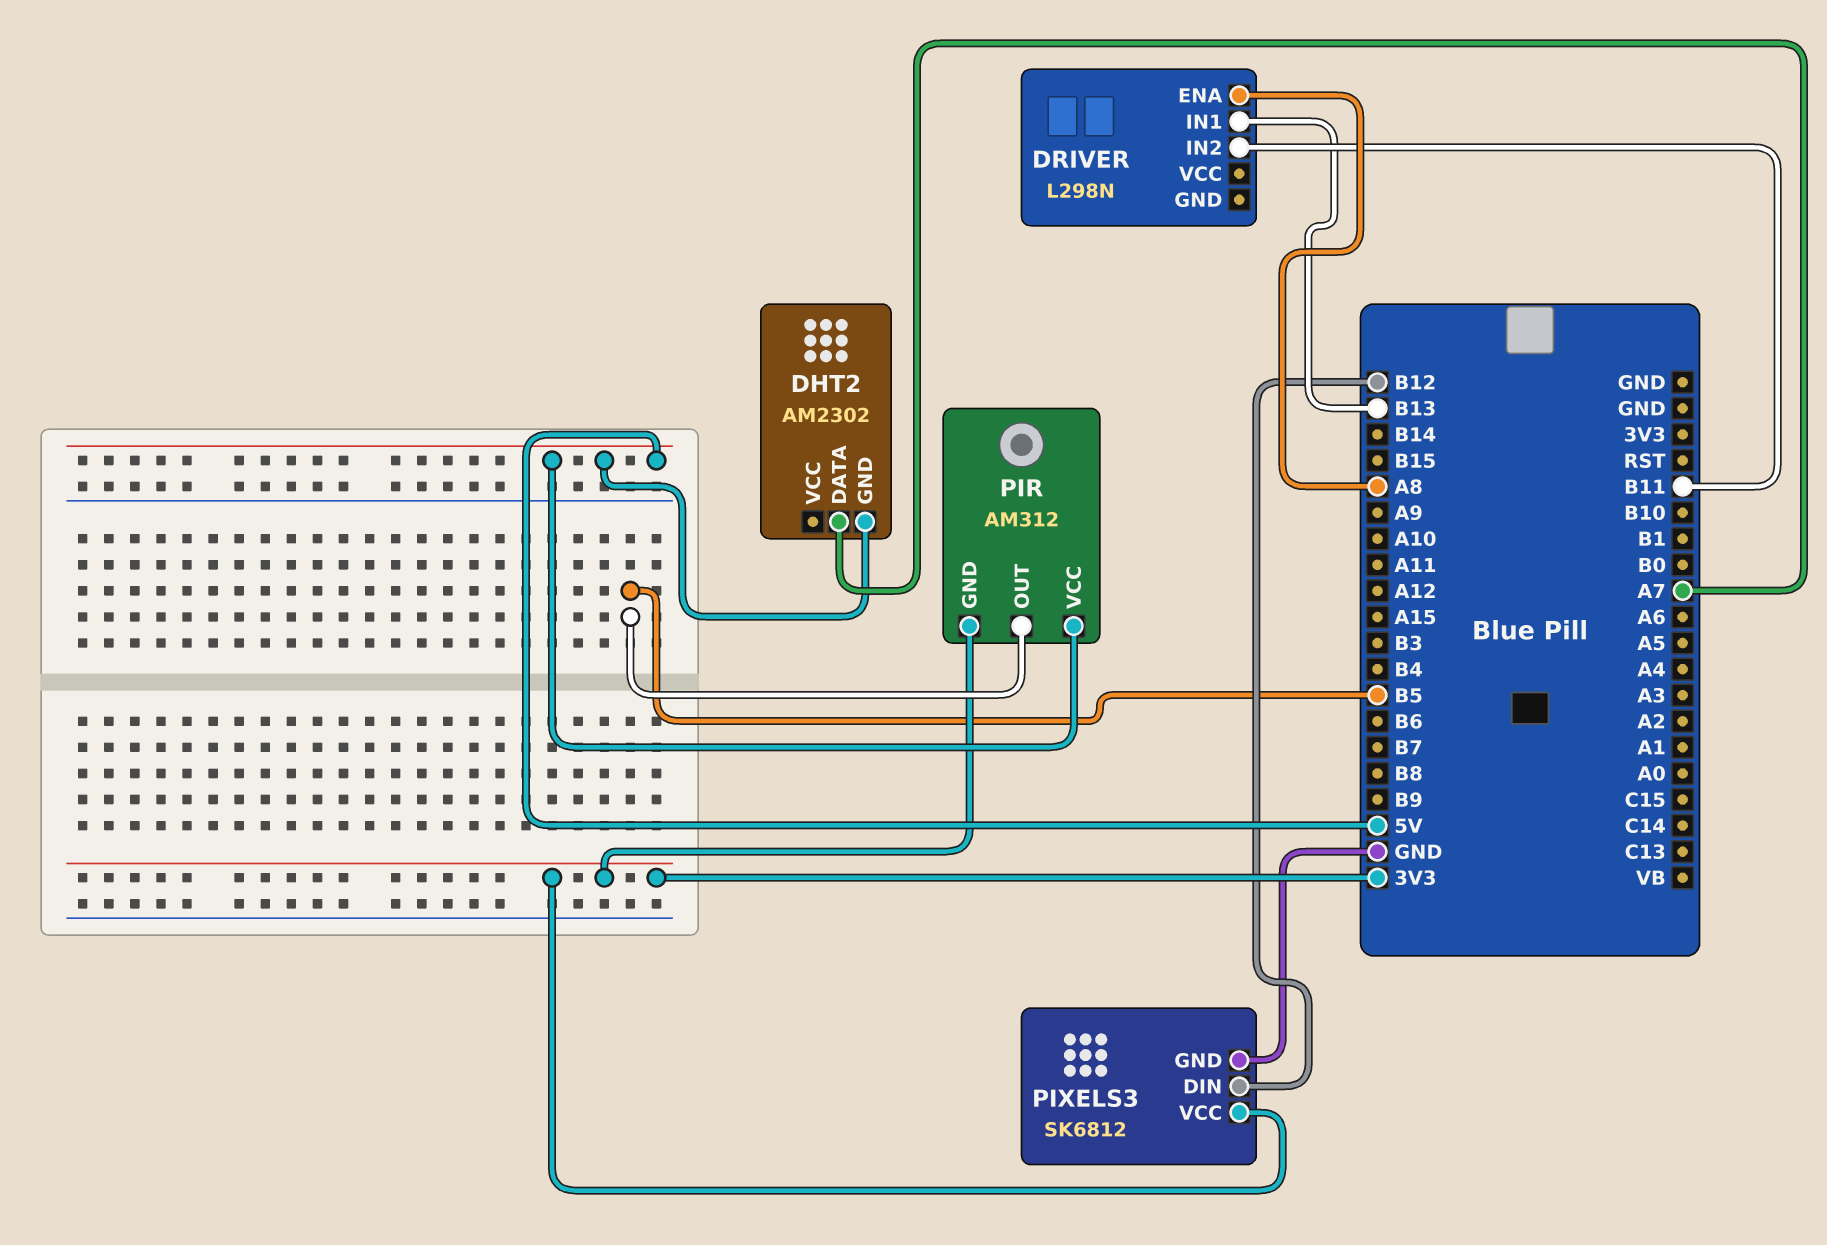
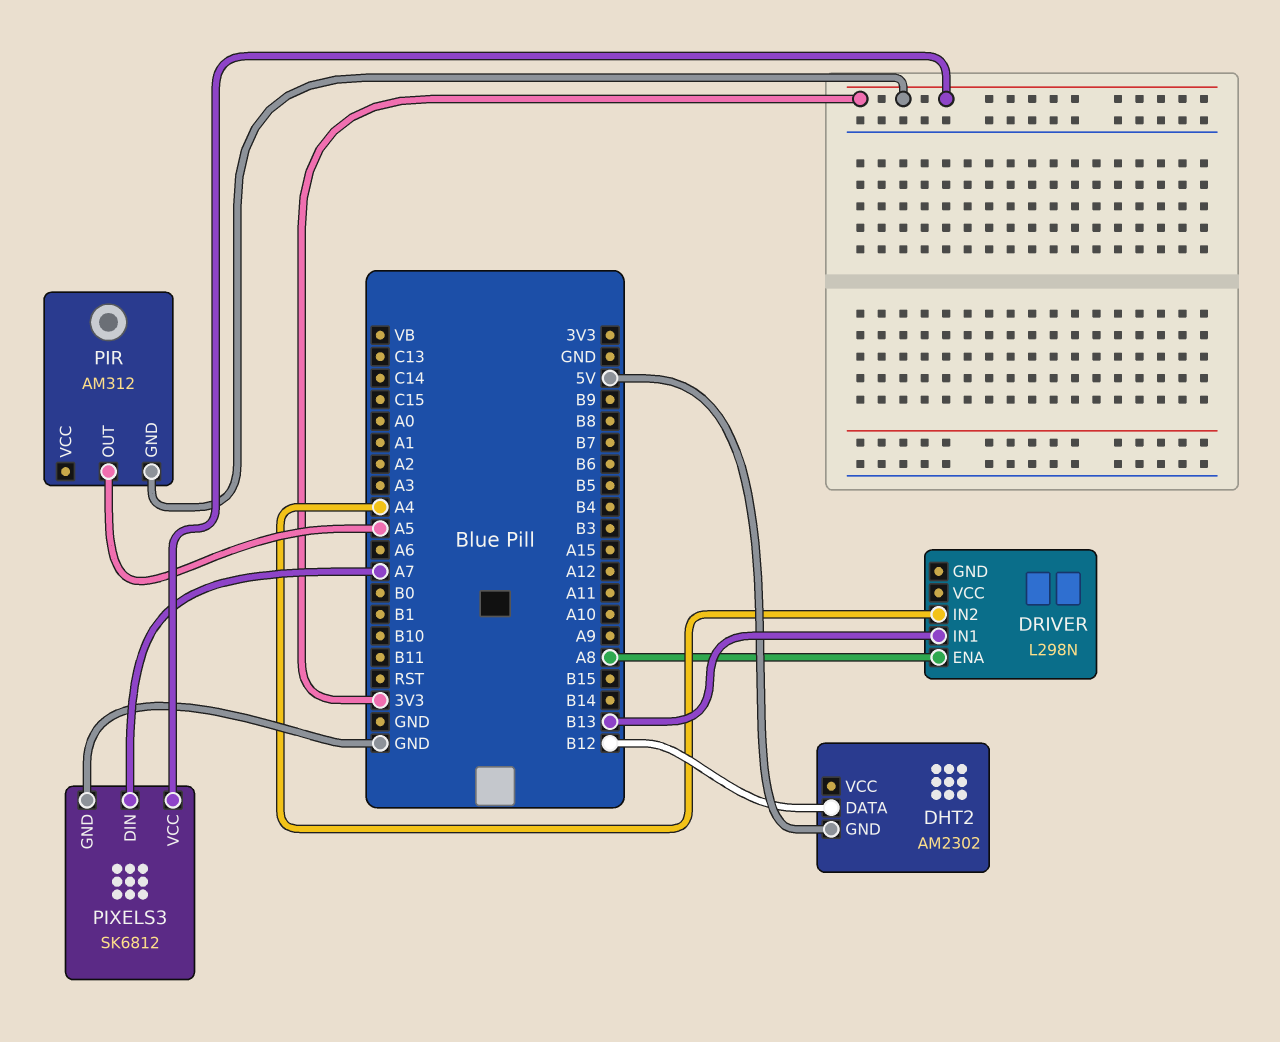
DHT2 pin DATA: A7 -> B12
DRIVER pin IN2: B11 -> A4
PIR pin OUT: B5 -> A5
PIR pin VCC: 5V -> none
PIXELS3 pin DIN: B12 -> A7

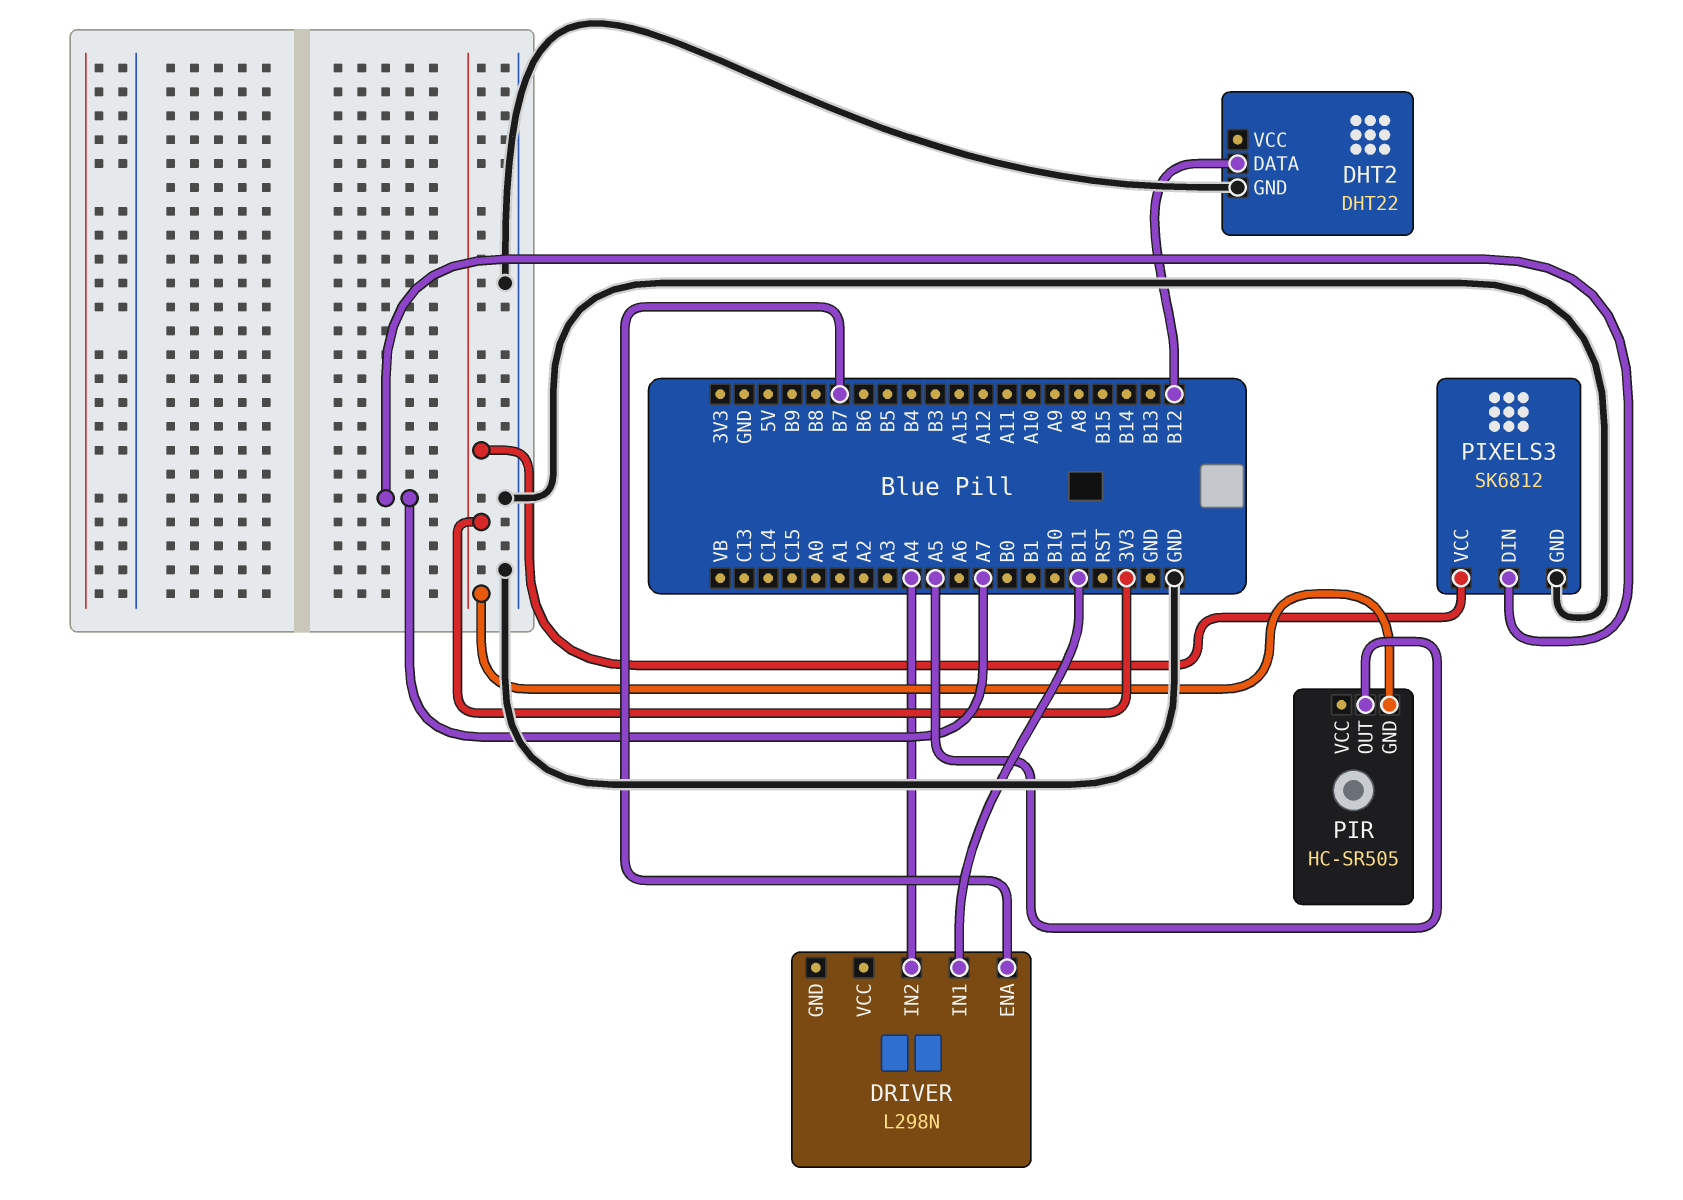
DHT2: AM2302 -> DHT22
DHT2 pin GND: 5V -> GND
DRIVER pin ENA: A8 -> B7
DRIVER pin IN1: B13 -> B11
PIR: AM312 -> HC-SR505

